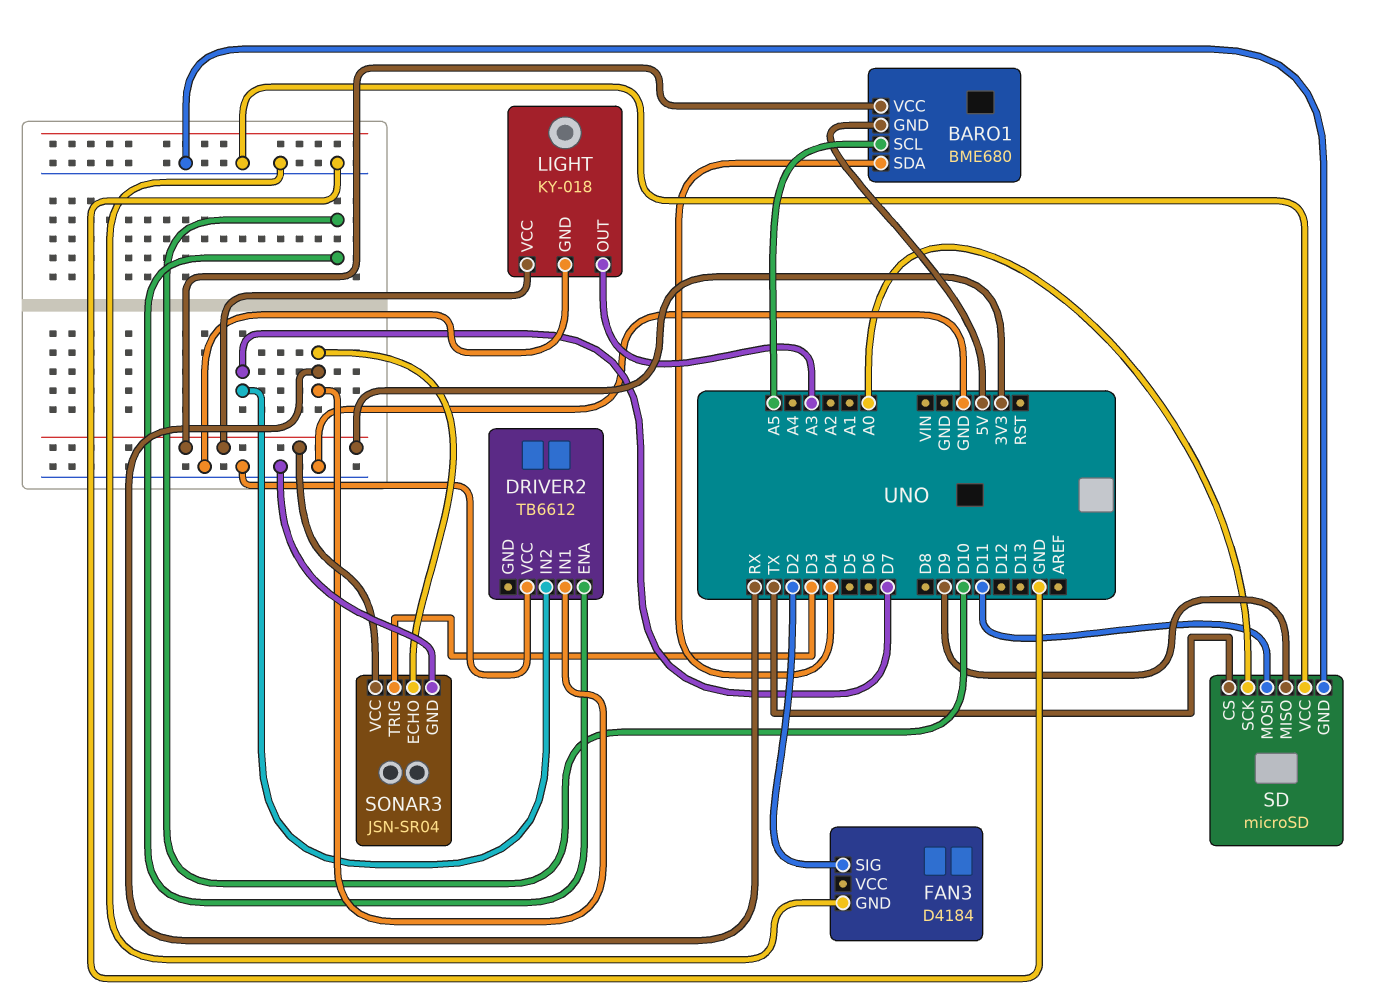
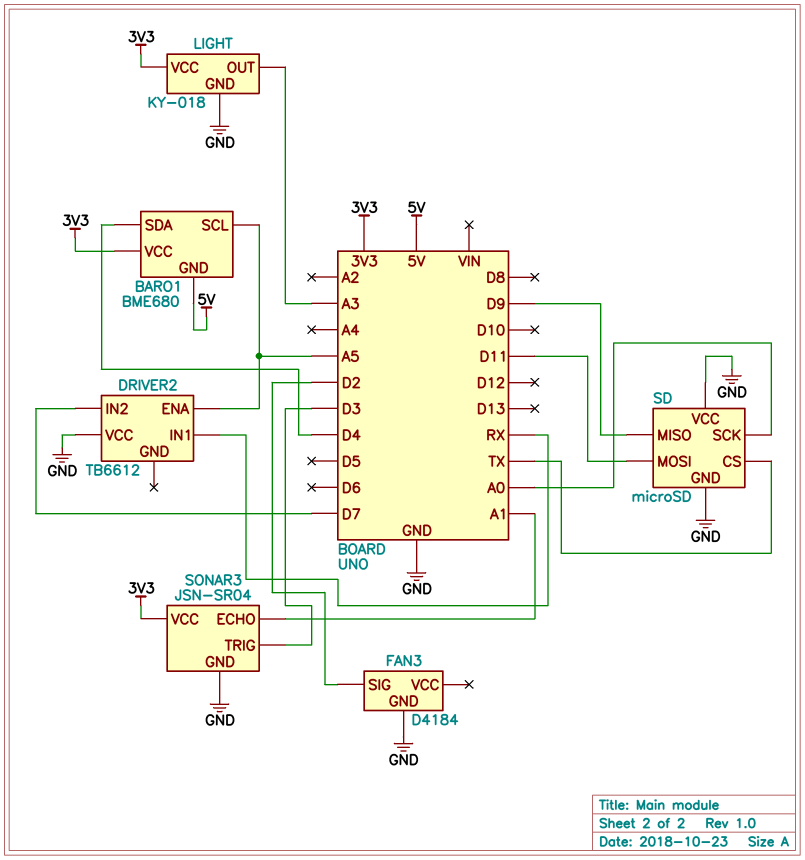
DRIVER2 pin ENA: D10 -> A5
SONAR3 pin ECHO: RX -> A1

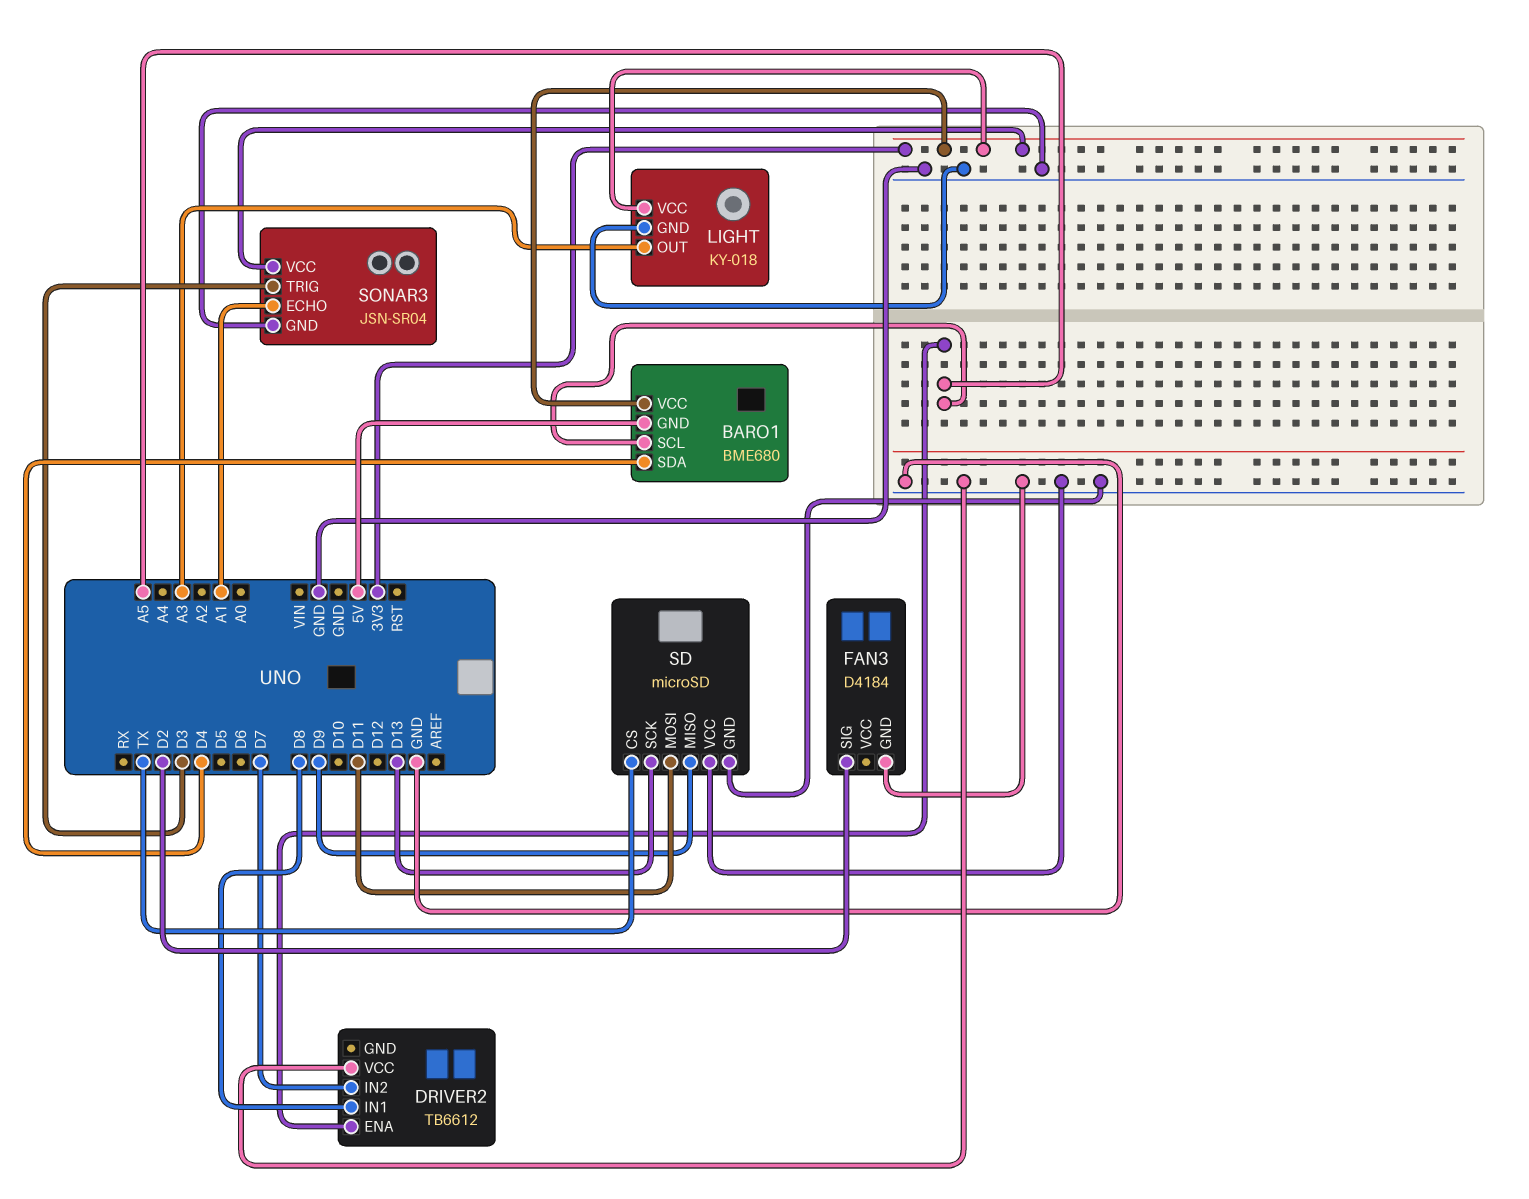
DRIVER2 pin IN1: RX -> D8
SD pin SCK: A0 -> D13

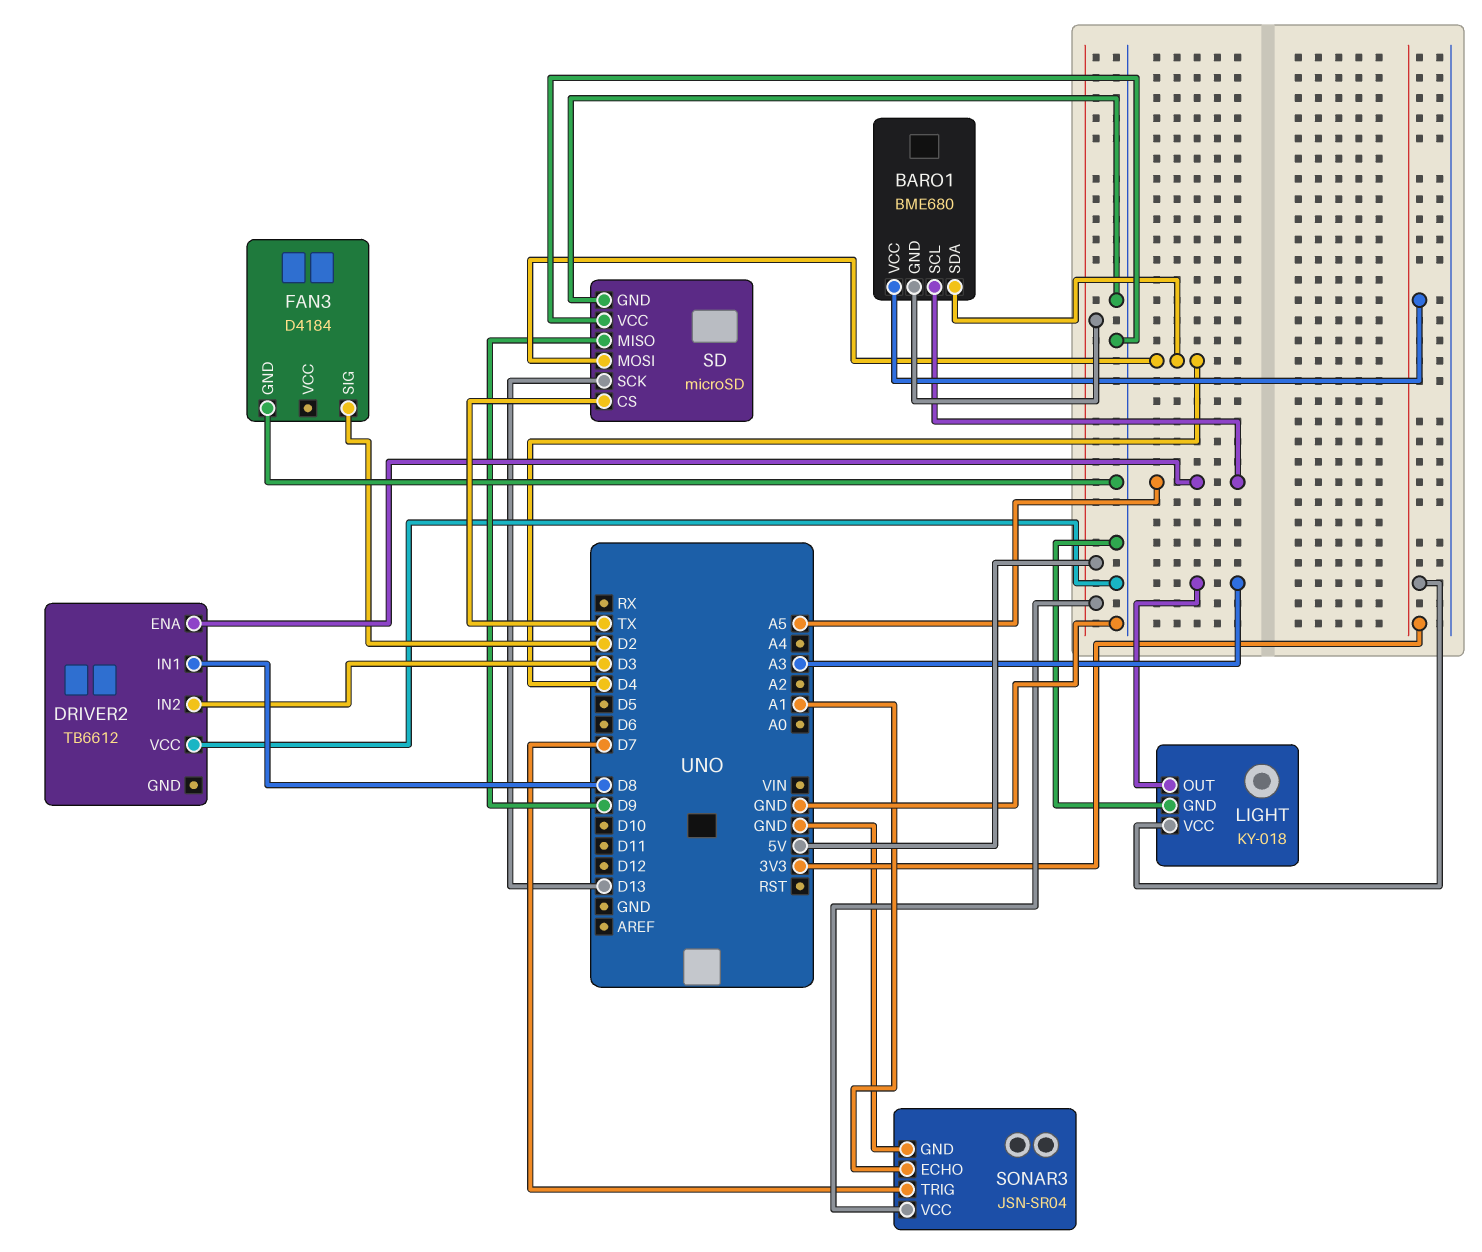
DRIVER2 pin IN2: D7 -> D3
SD pin MOSI: D11 -> D4
SONAR3 pin TRIG: D3 -> D7
SONAR3 pin VCC: 3V3 -> 5V

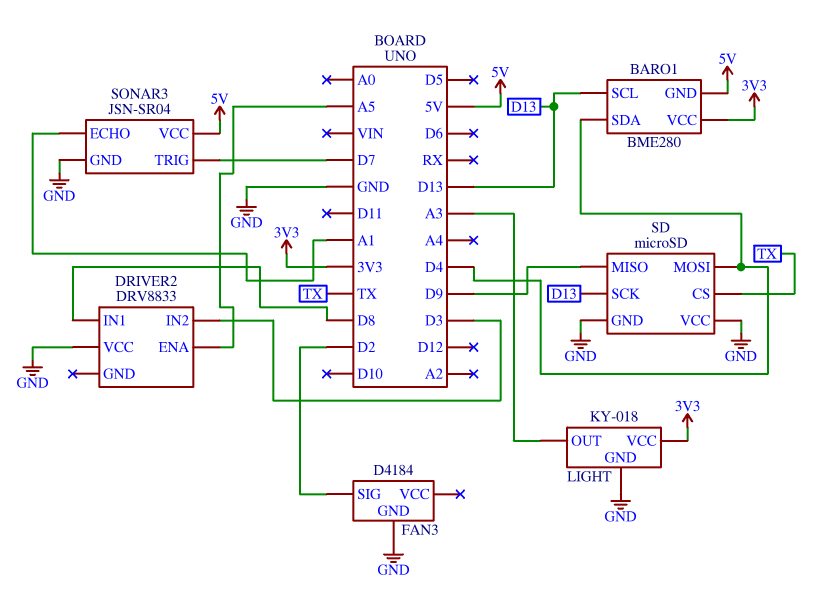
BARO1: BME680 -> BME280
BARO1 pin SCL: A5 -> D13
DRIVER2: TB6612 -> DRV8833

